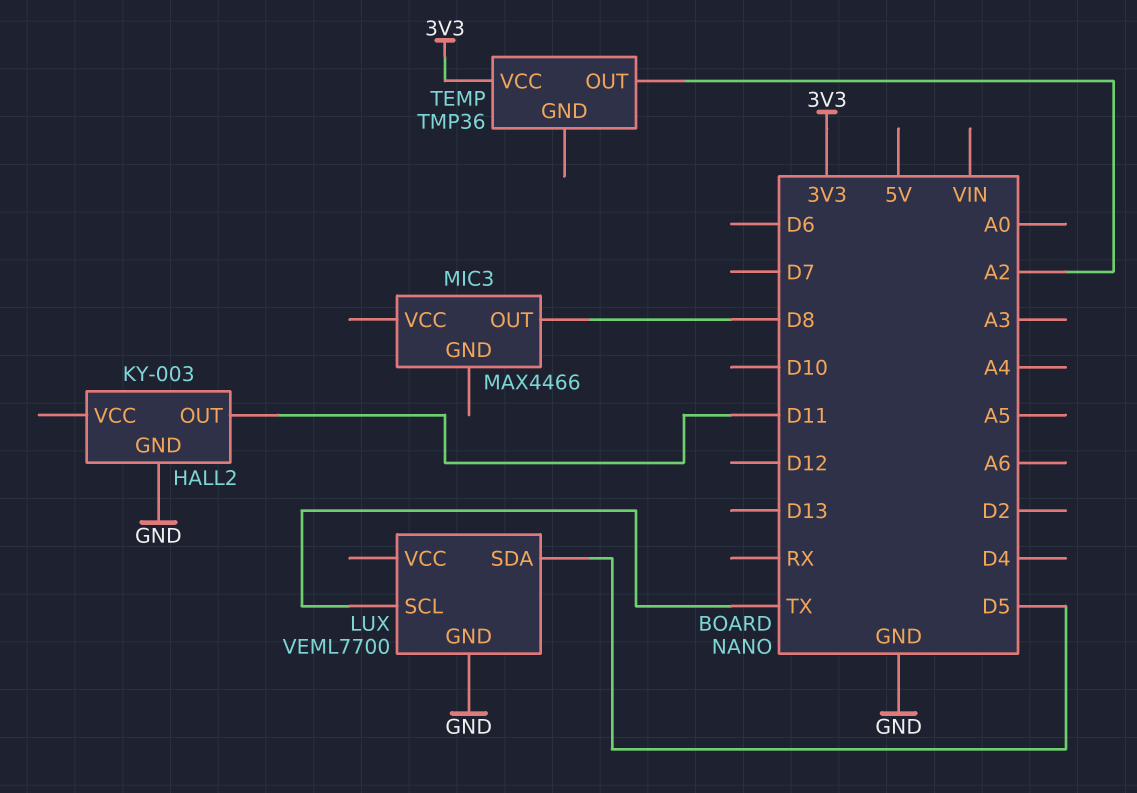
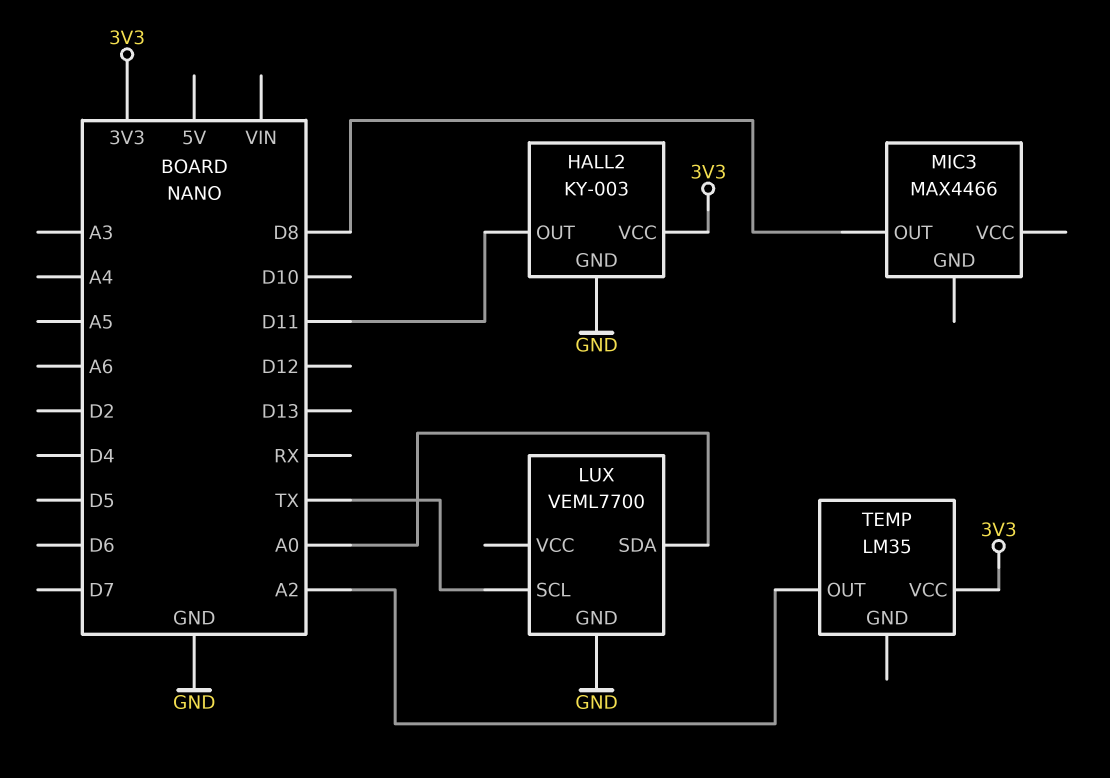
HALL2 pin VCC: none -> 3V3
LUX pin SDA: D5 -> A0
TEMP: TMP36 -> LM35

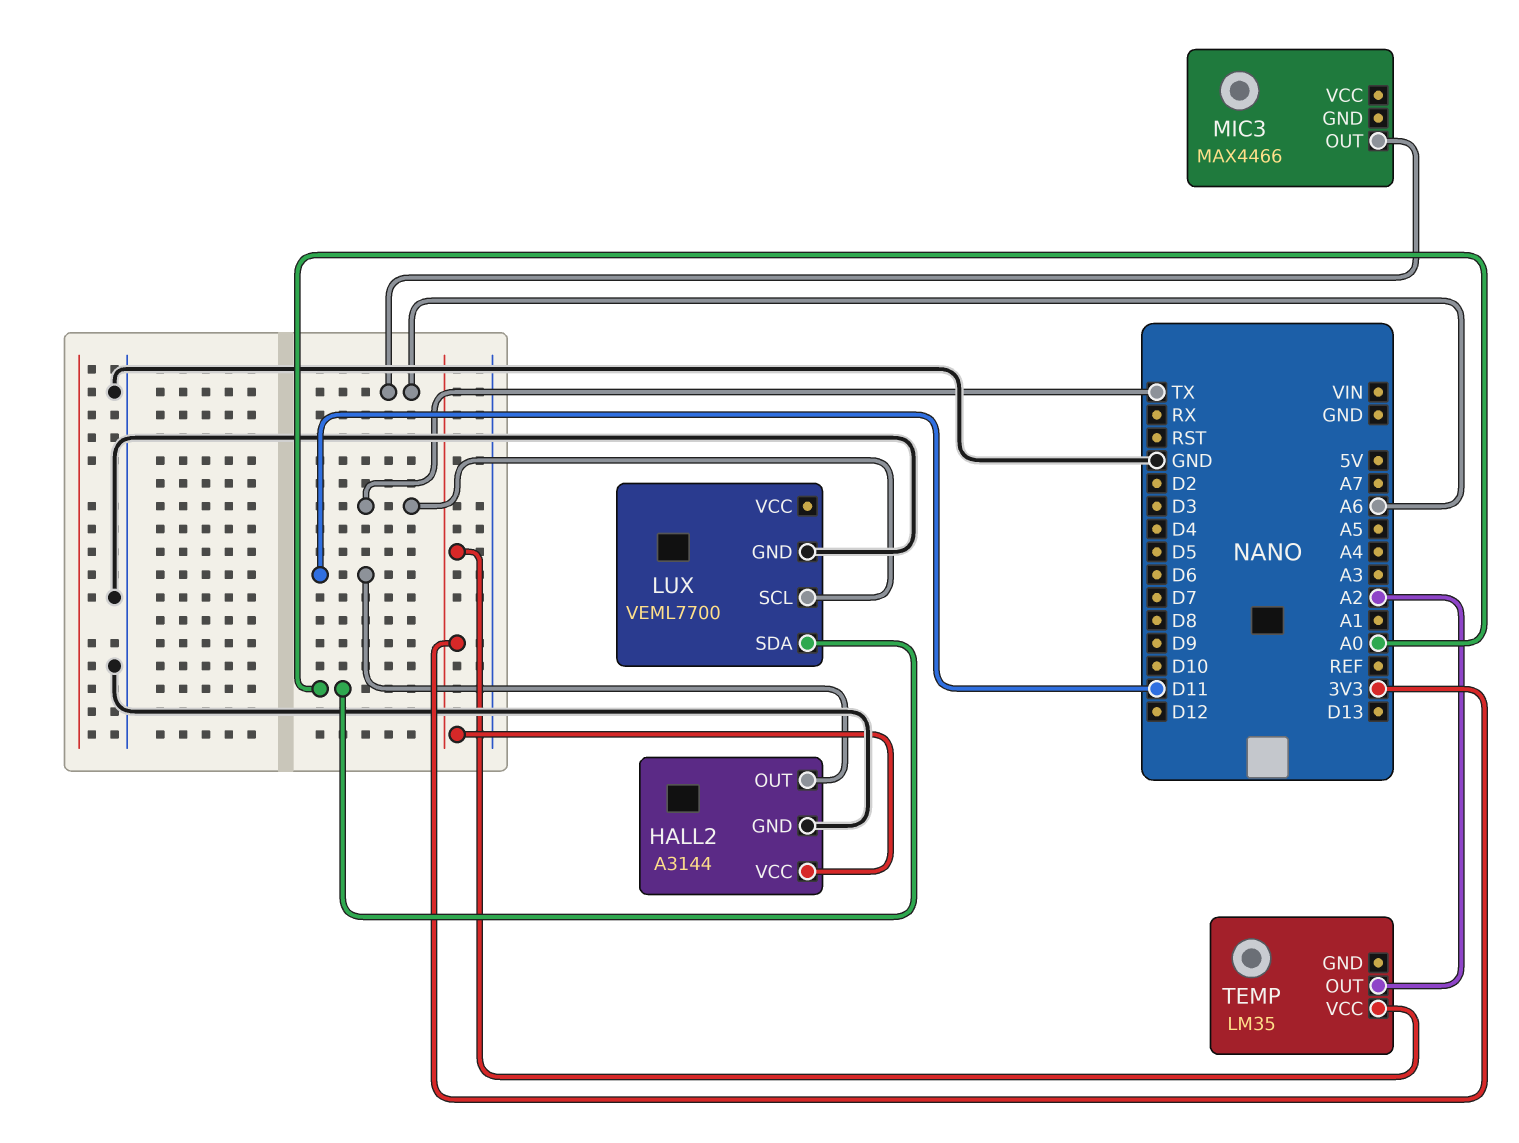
HALL2: KY-003 -> A3144
MIC3 pin OUT: D8 -> A6

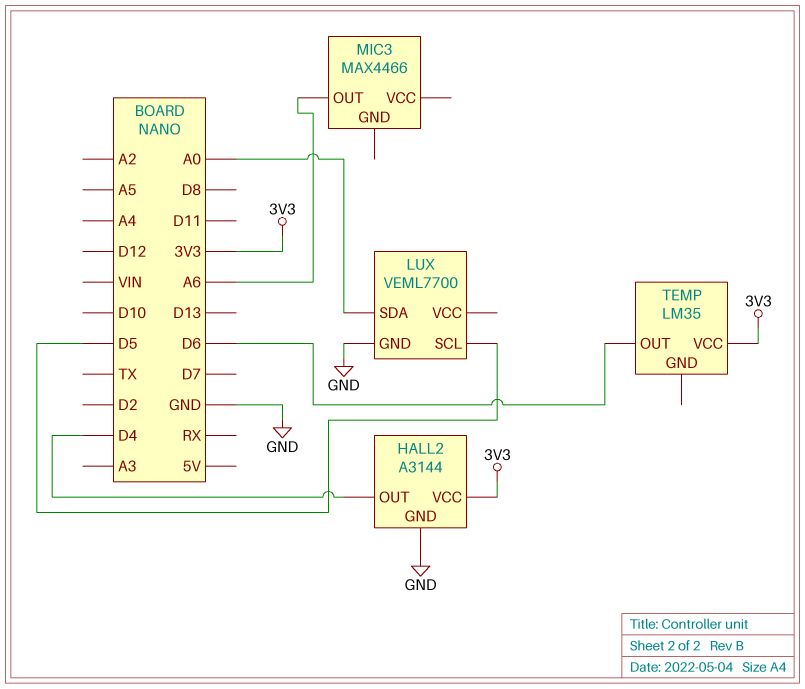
HALL2 pin OUT: D11 -> D4
LUX pin SCL: TX -> D5
TEMP pin OUT: A2 -> D6

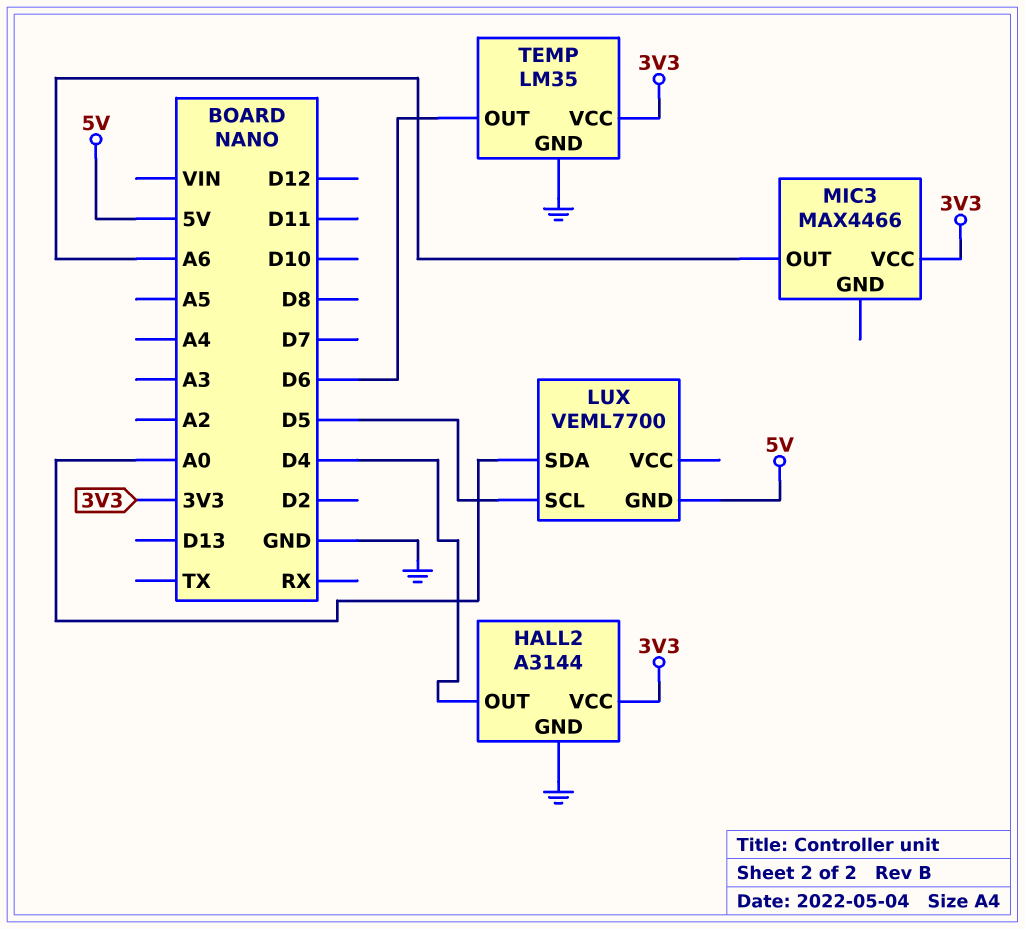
LUX pin GND: GND -> 5V
MIC3 pin VCC: none -> 3V3
TEMP pin GND: none -> GND

